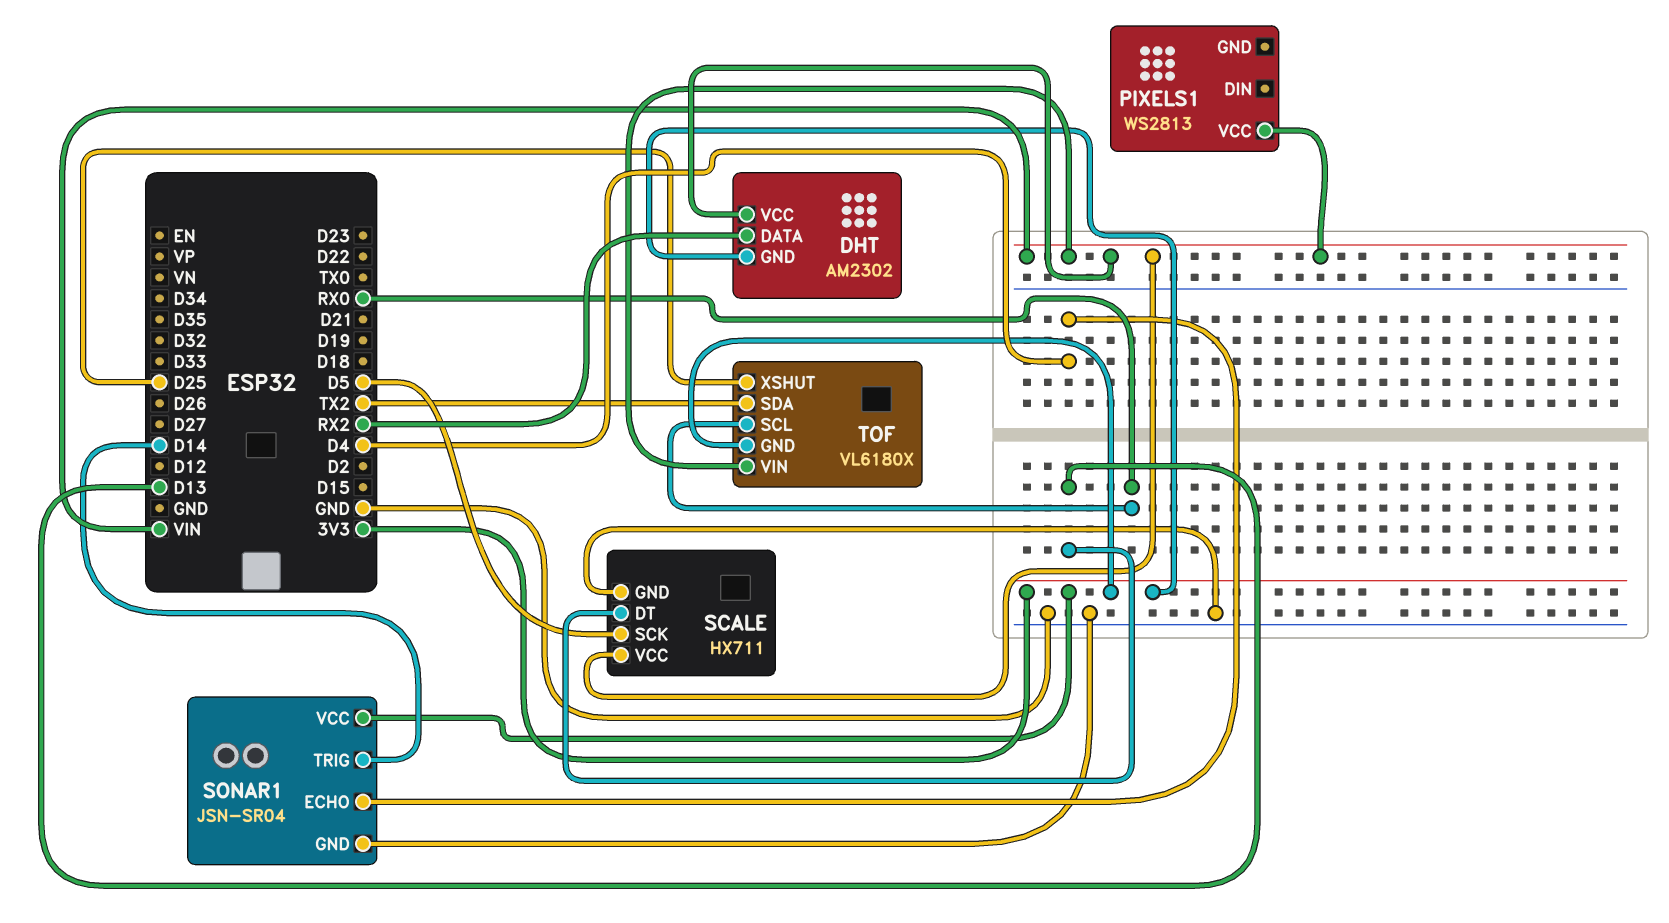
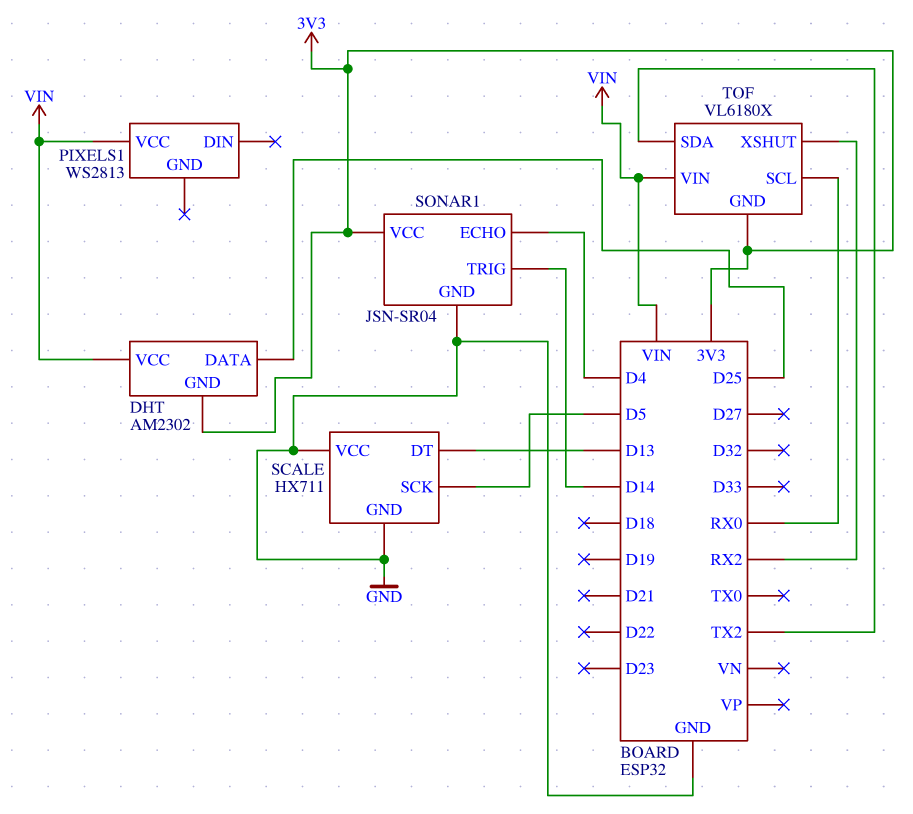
DHT pin DATA: RX2 -> D25
SCALE pin VCC: VIN -> GND
TOF pin XSHUT: D25 -> RX2

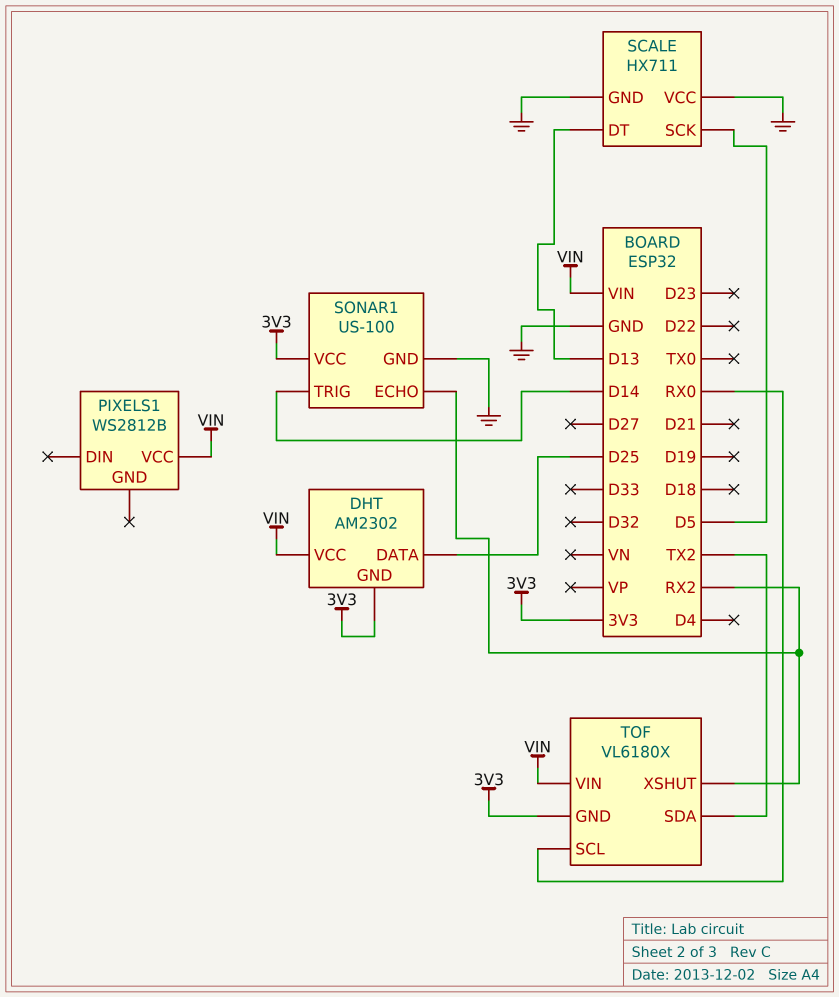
PIXELS1: WS2813 -> WS2812B
SONAR1: JSN-SR04 -> US-100
SONAR1 pin ECHO: D4 -> RX2

